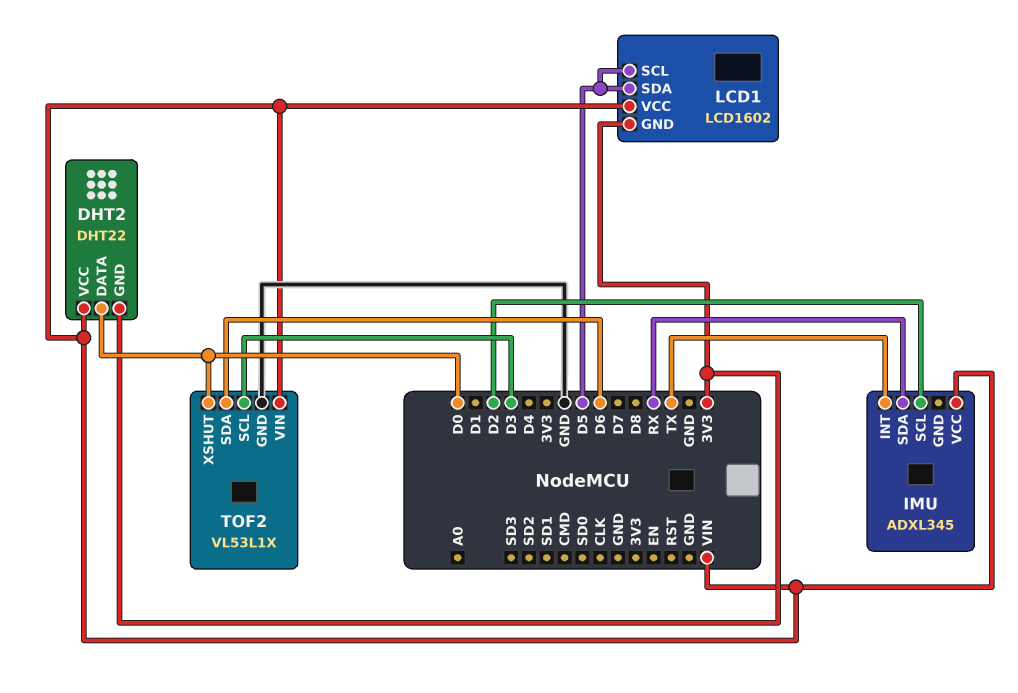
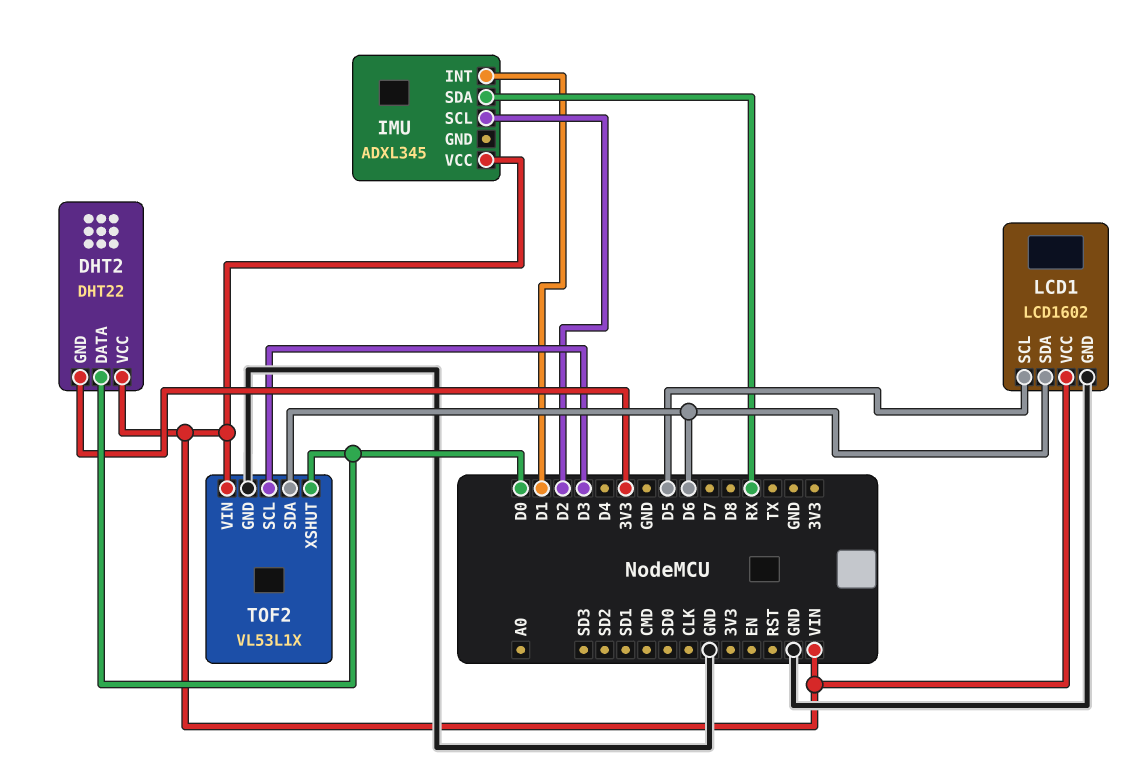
IMU pin INT: TX -> D1
LCD1 pin GND: 3V3 -> GND
LCD1 pin SDA: D5 -> D6

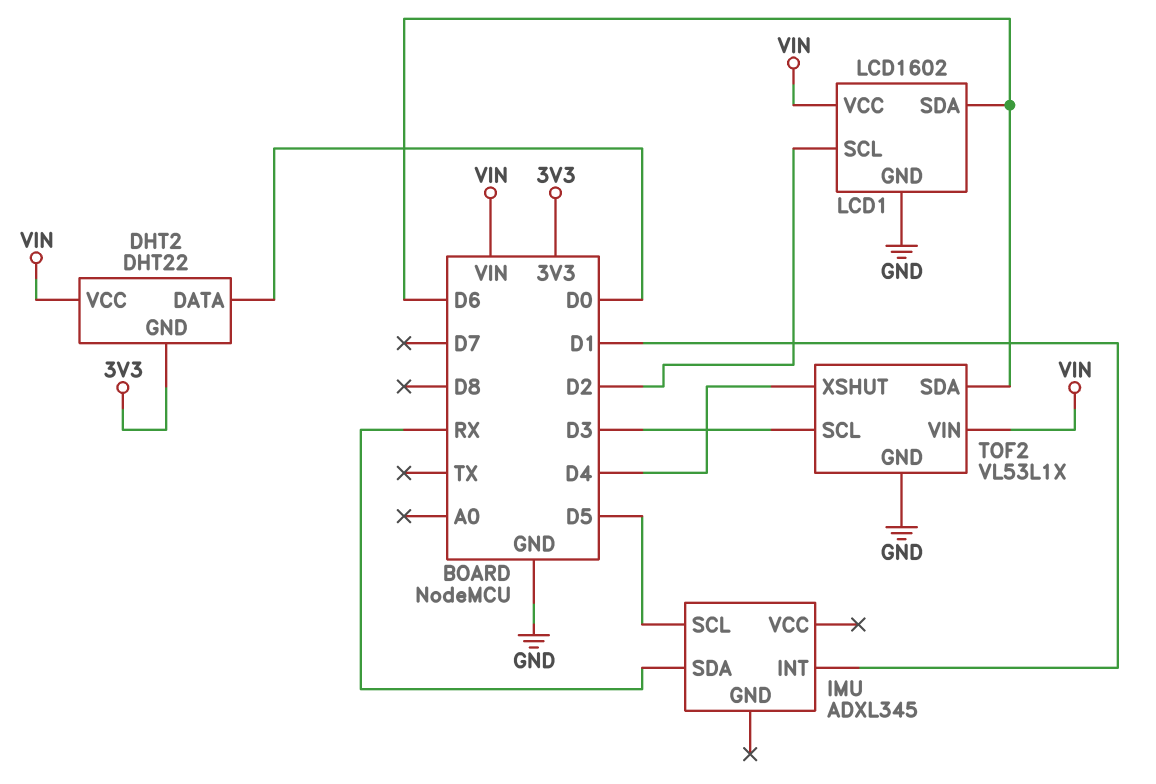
IMU pin SCL: D2 -> D5
IMU pin VCC: VIN -> none
LCD1 pin SCL: D5 -> D2
TOF2 pin XSHUT: D0 -> D4

